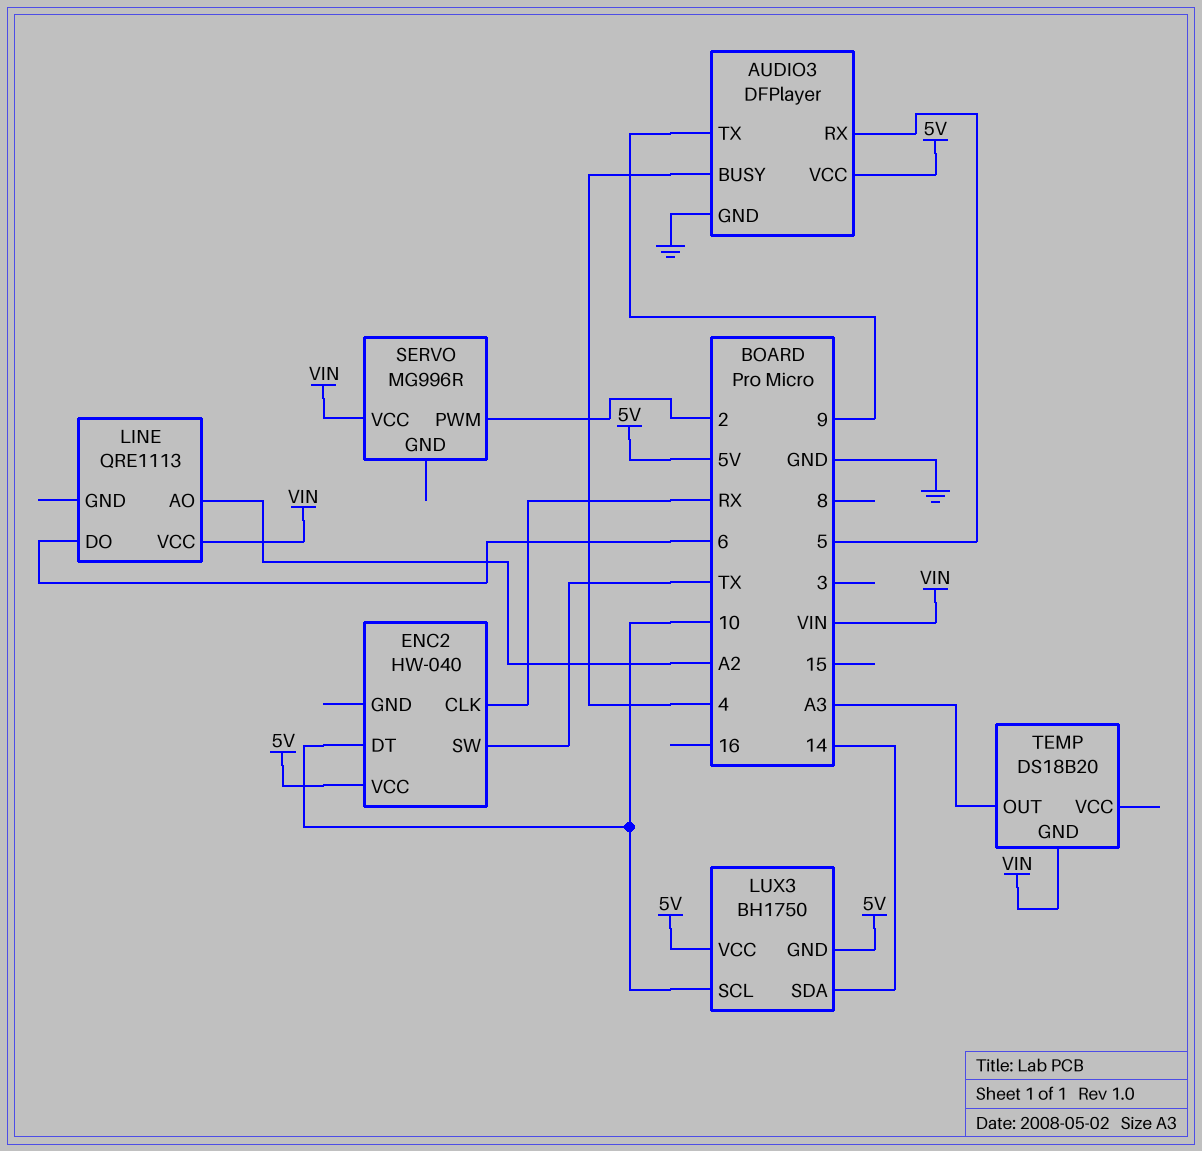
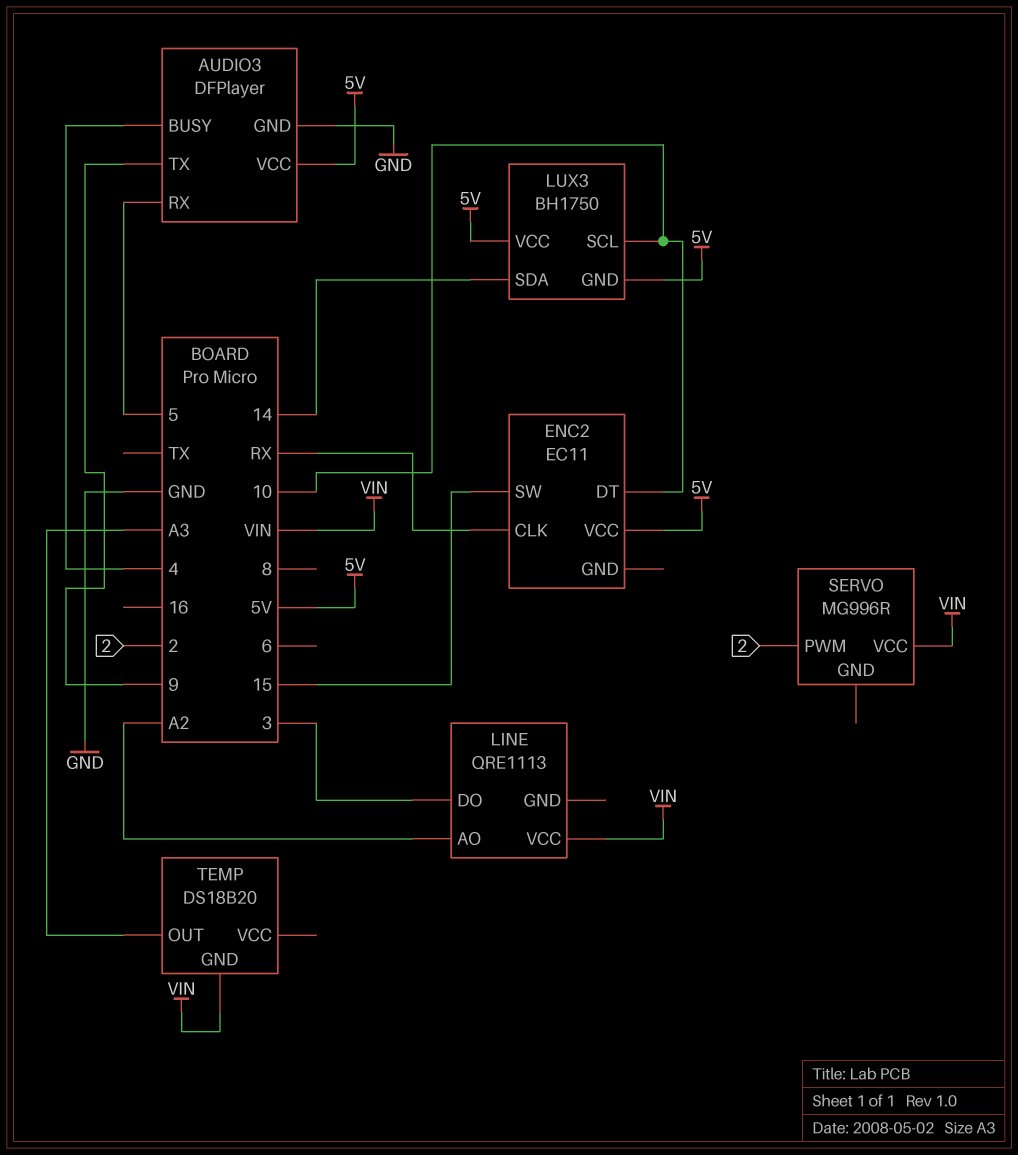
ENC2: HW-040 -> EC11
ENC2 pin SW: TX -> 15
LINE pin DO: 6 -> 3

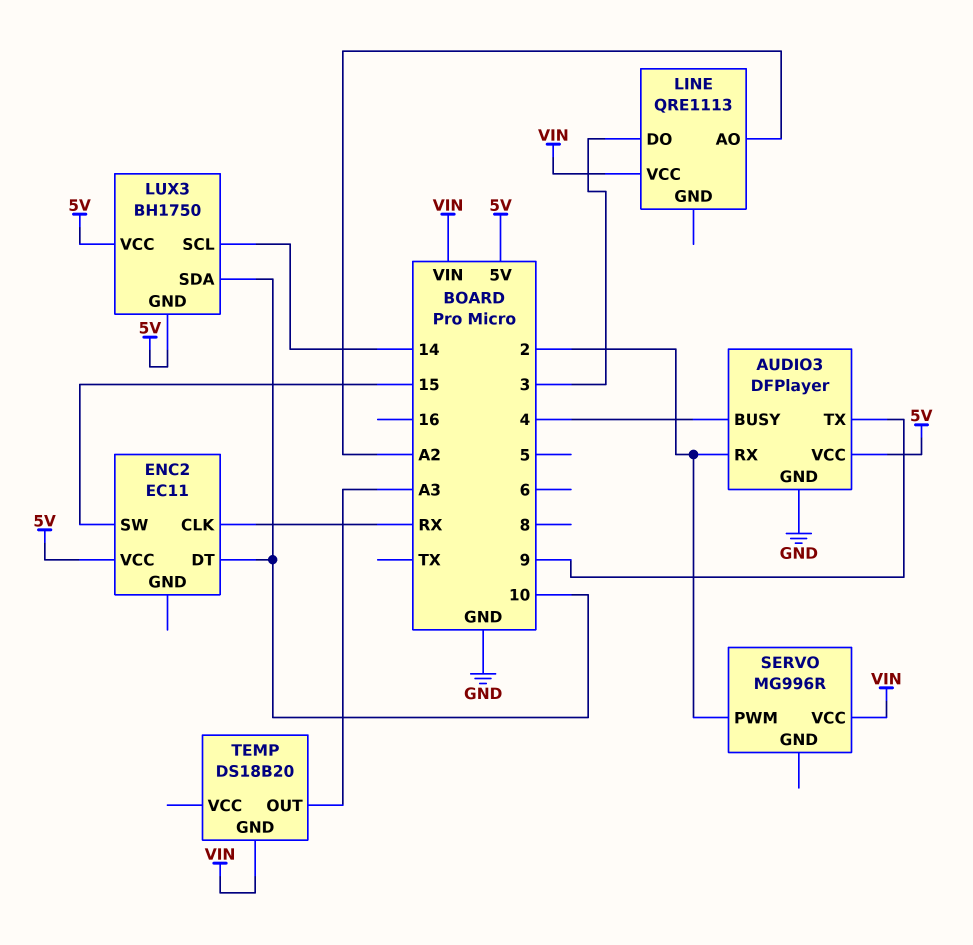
AUDIO3 pin RX: 5 -> 2
LUX3 pin SCL: 10 -> 14
LUX3 pin SDA: 14 -> 10

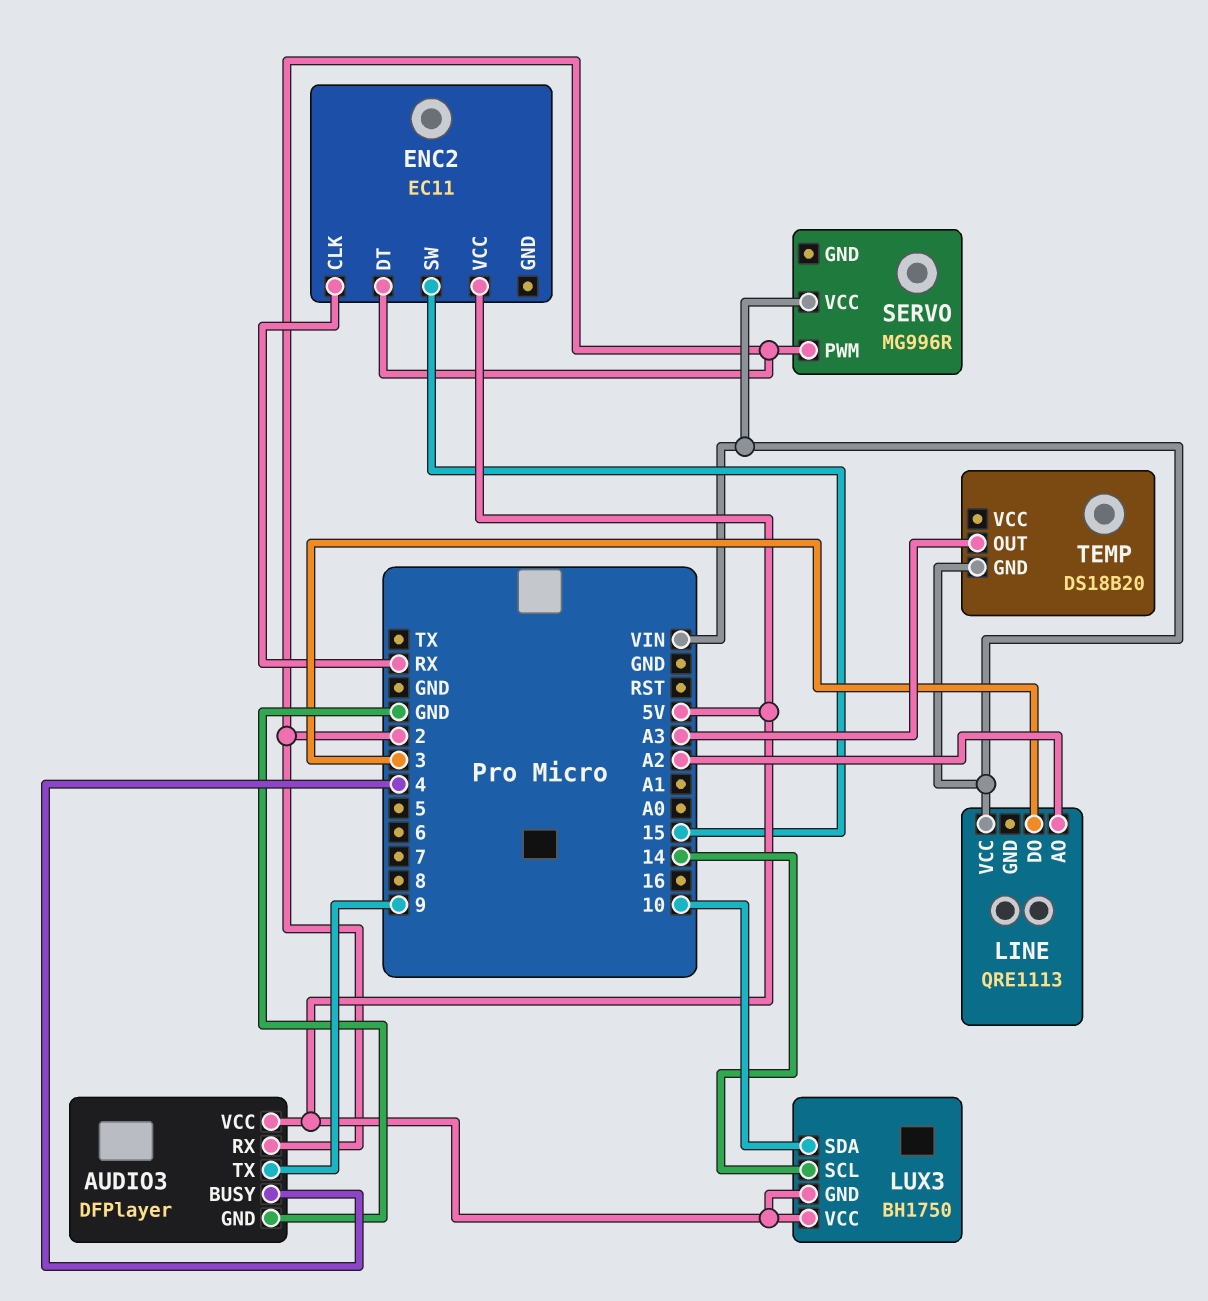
ENC2 pin DT: 10 -> 2

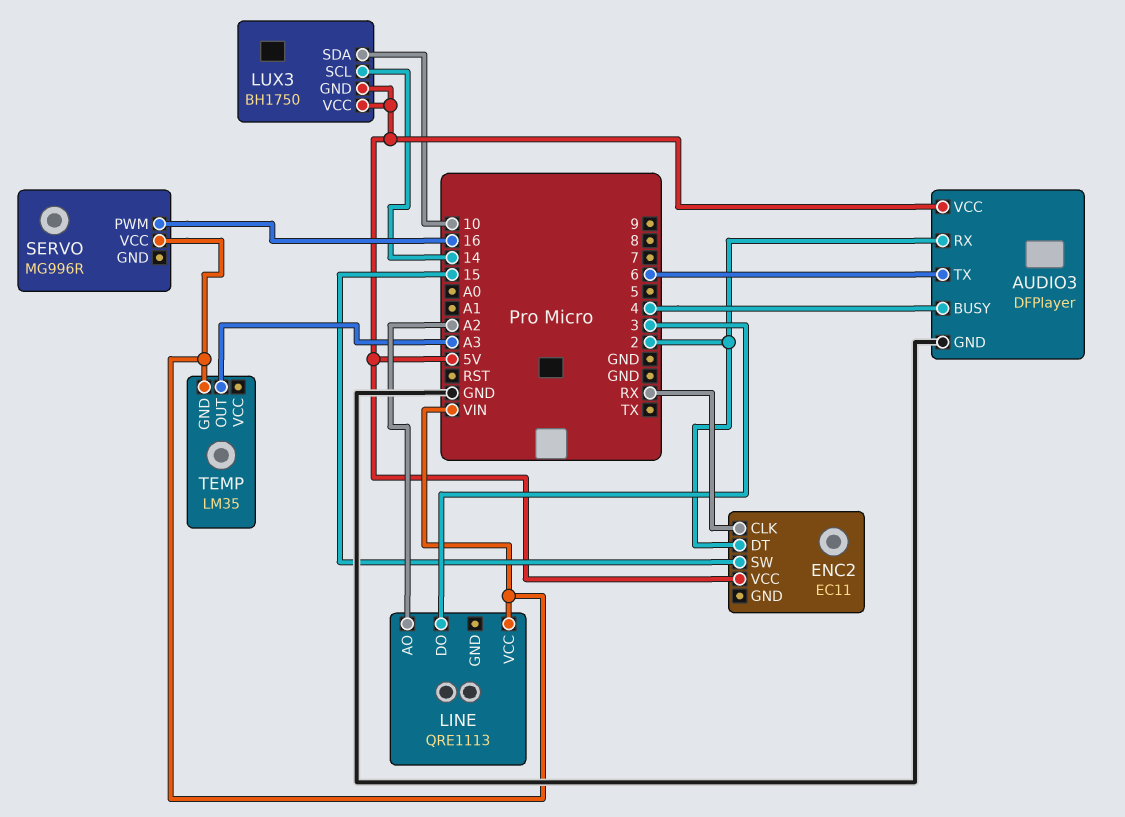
AUDIO3 pin TX: 9 -> 6
SERVO pin PWM: 2 -> 16
TEMP: DS18B20 -> LM35

